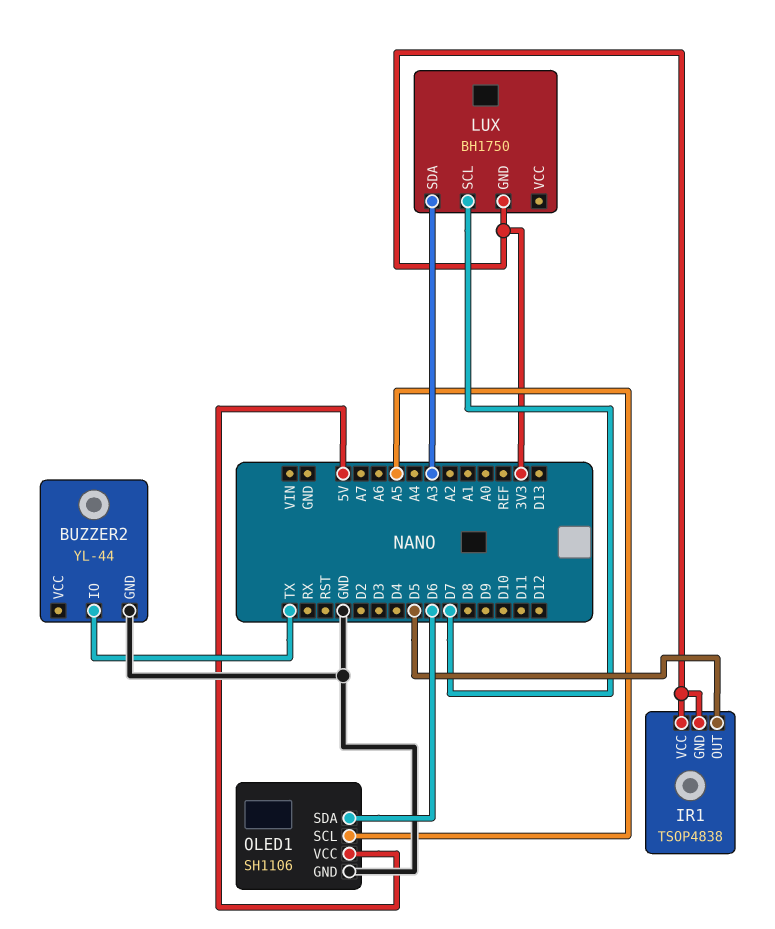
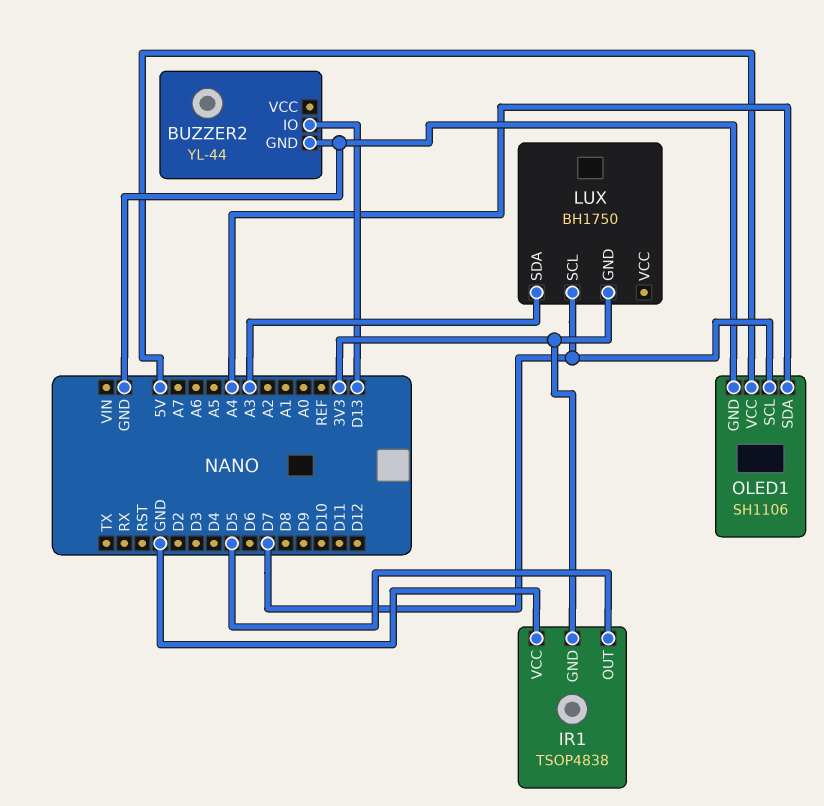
BUZZER2 pin IO: TX -> D13
IR1 pin VCC: 3V3 -> GND
OLED1 pin SCL: A5 -> D7
OLED1 pin SDA: D6 -> A4

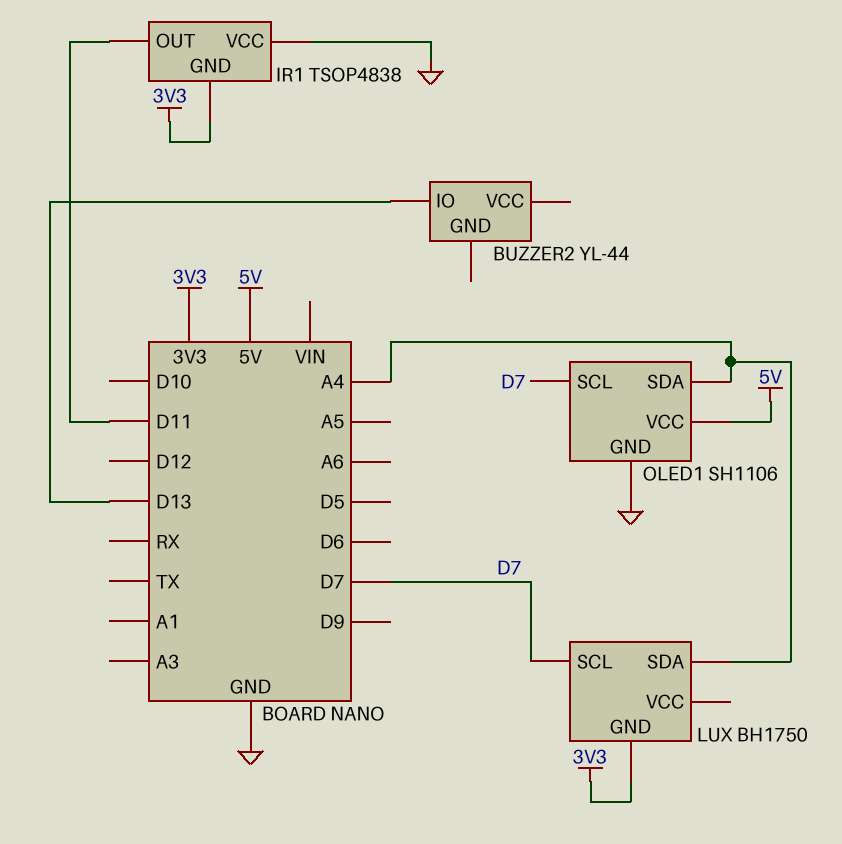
BUZZER2 pin GND: GND -> none
IR1 pin OUT: D5 -> D11
LUX pin SDA: A3 -> A4

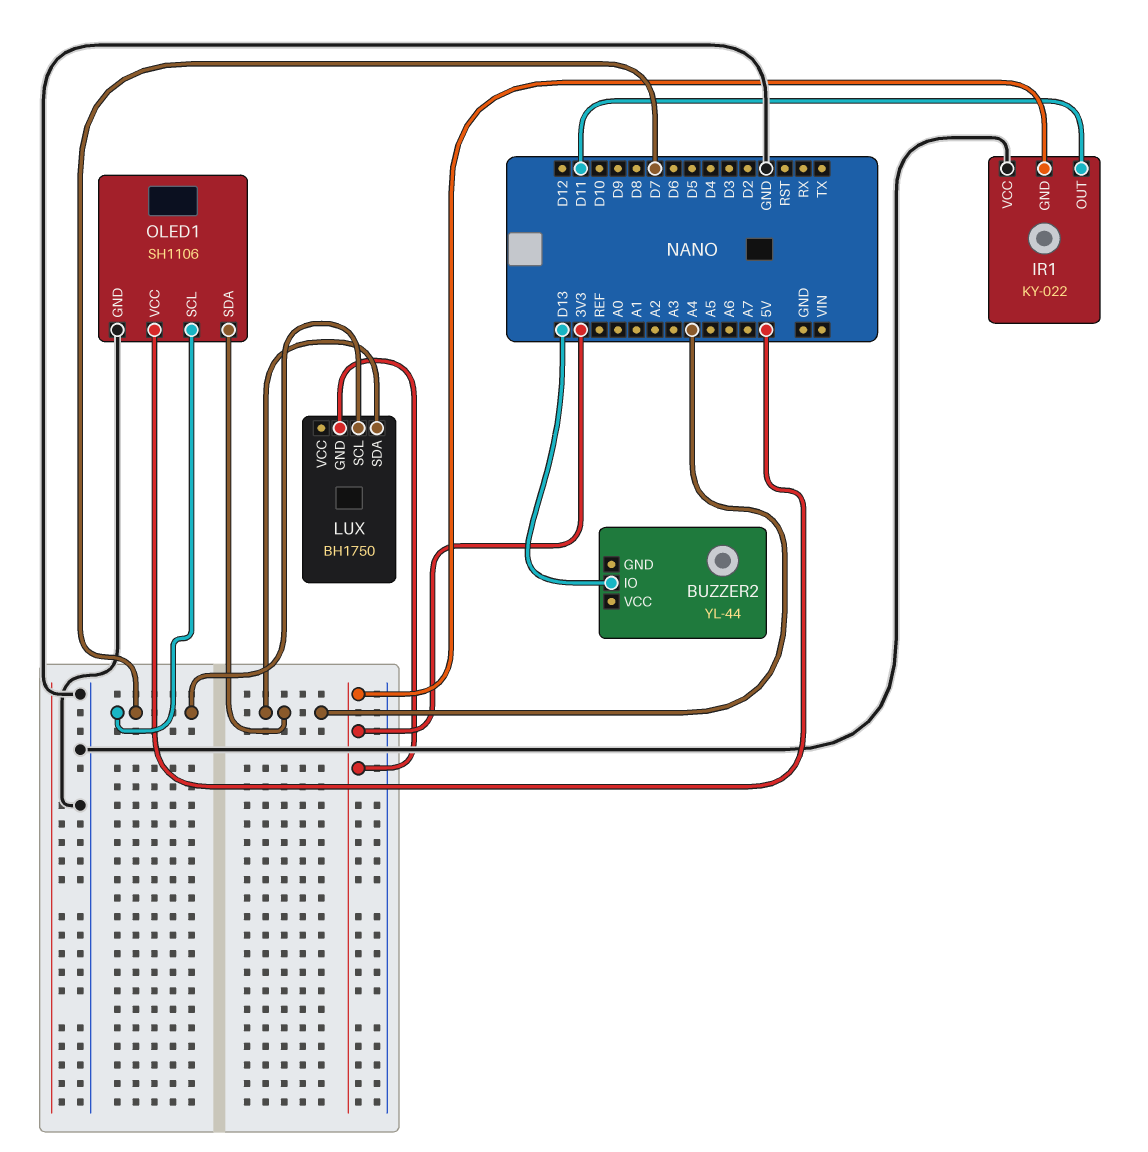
IR1: TSOP4838 -> KY-022

